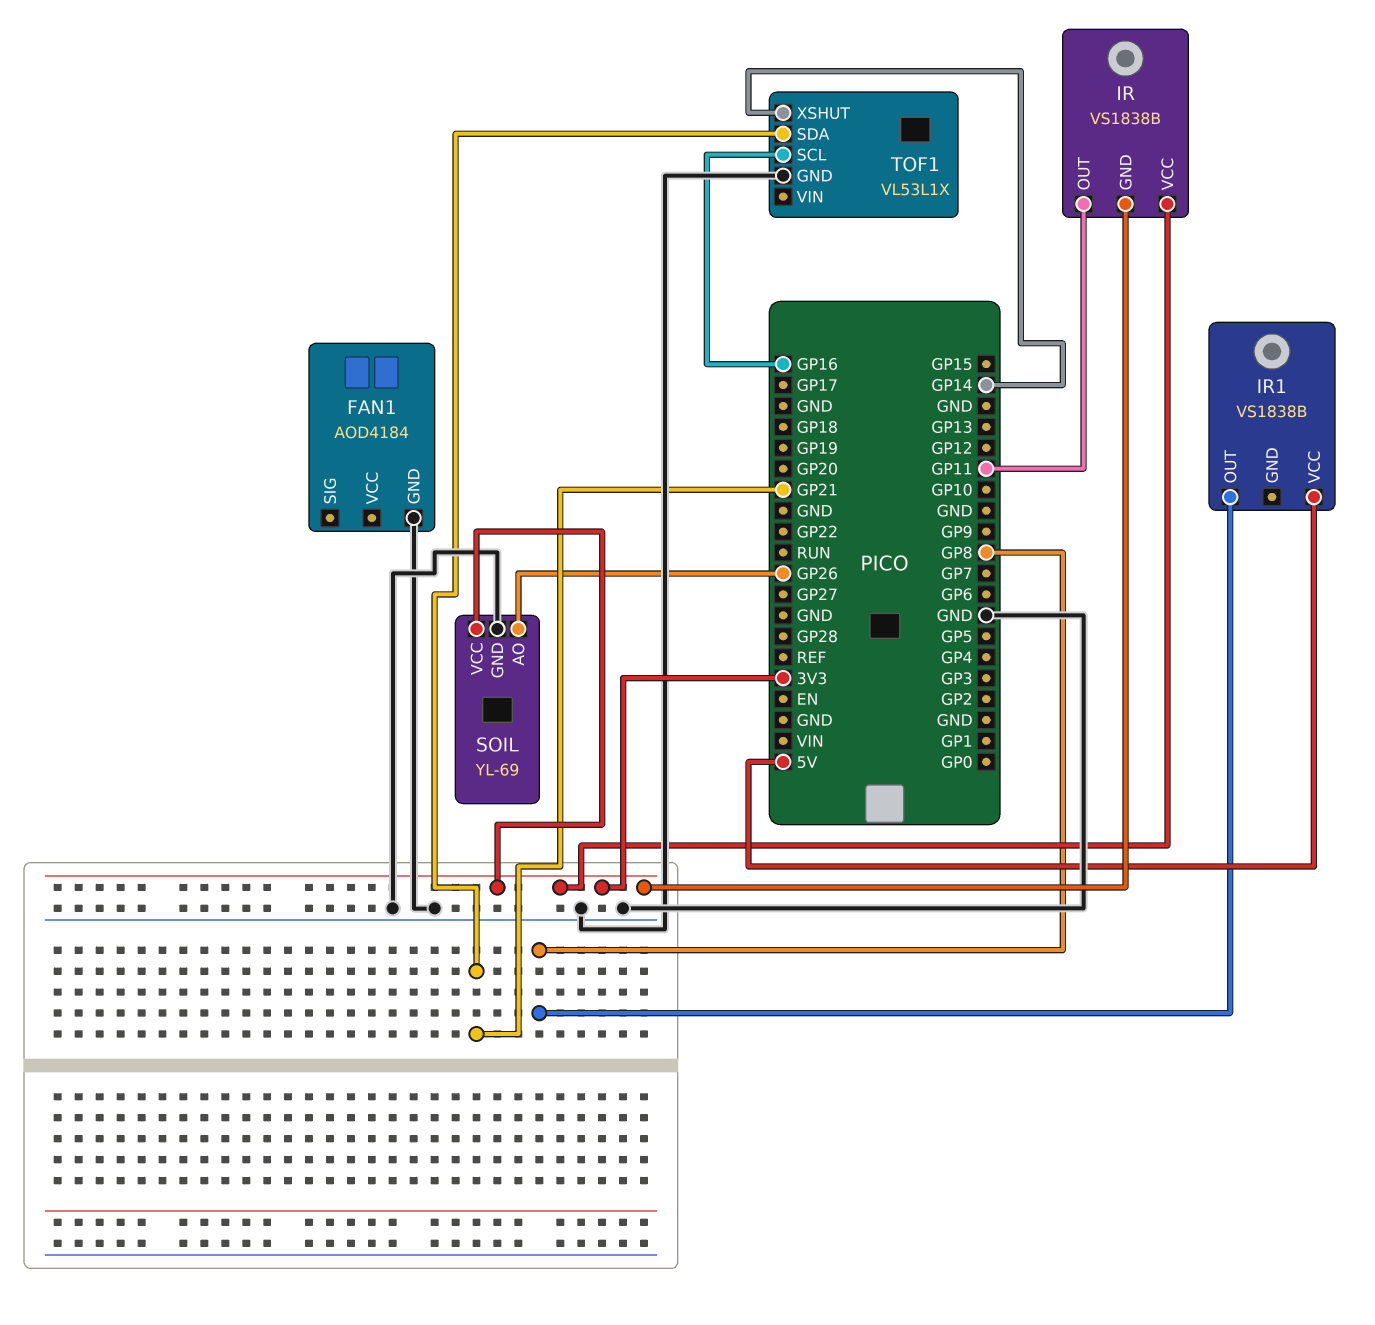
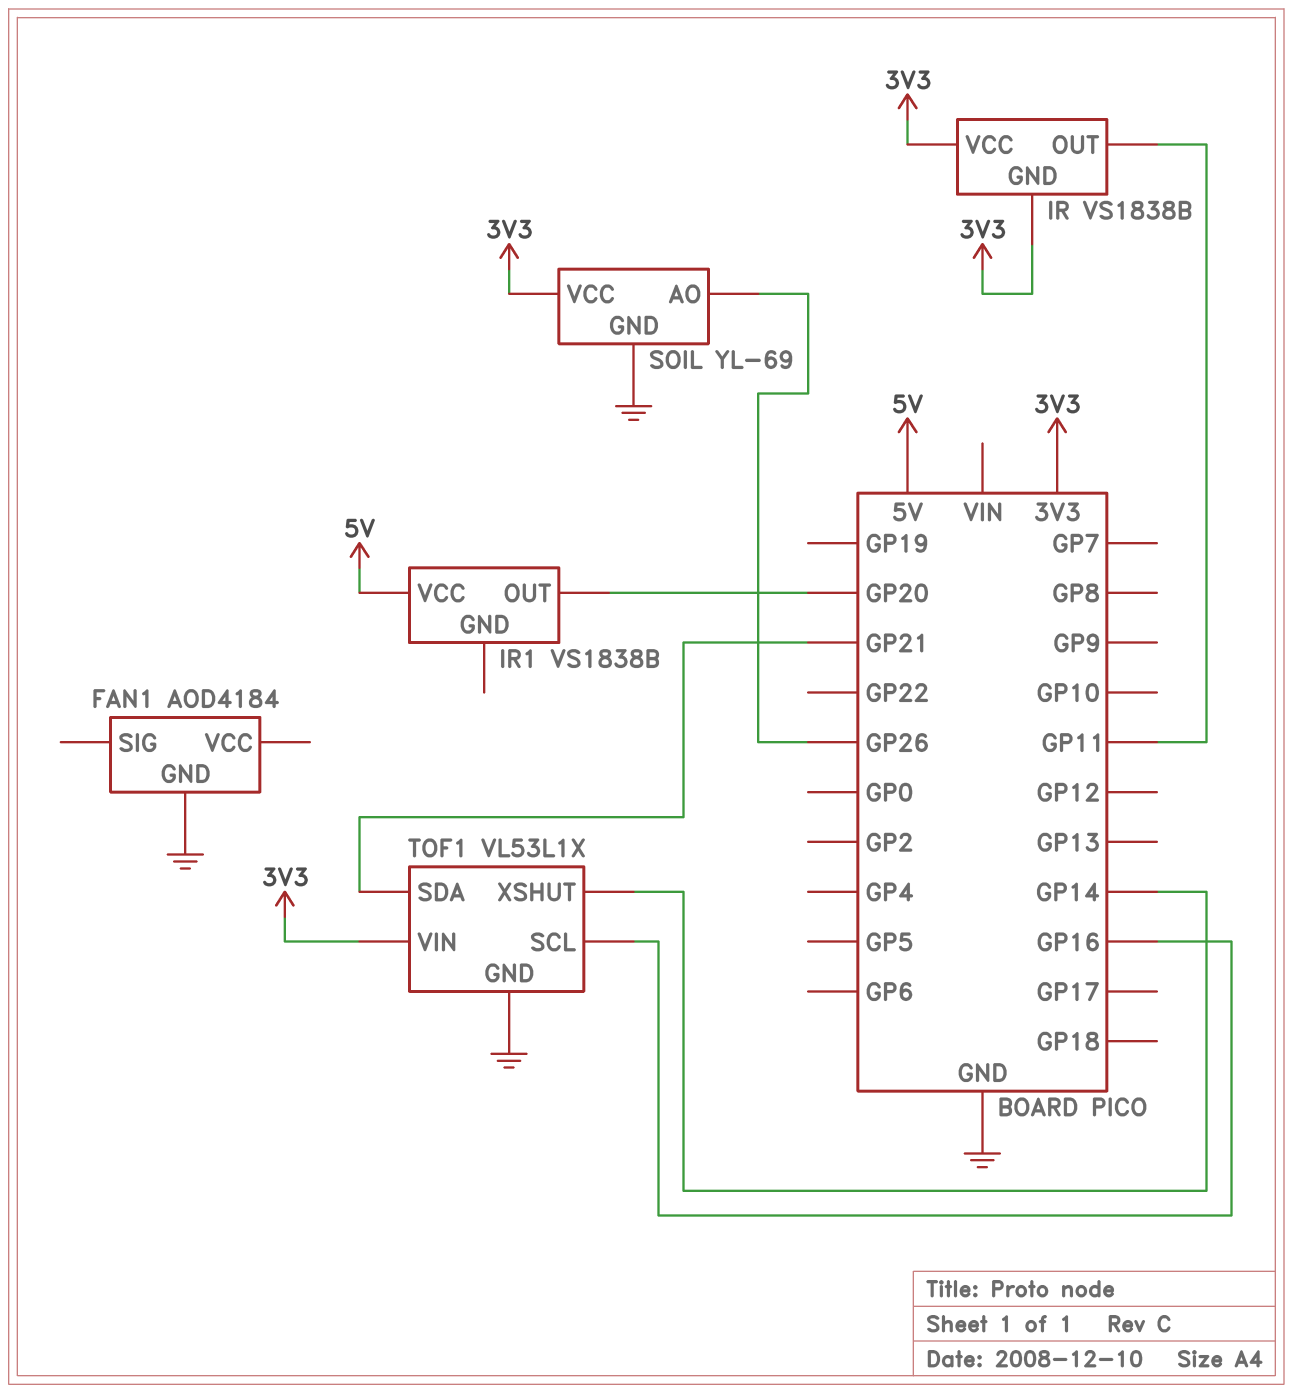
IR1 pin OUT: GP8 -> GP20
TOF1 pin VIN: none -> 3V3

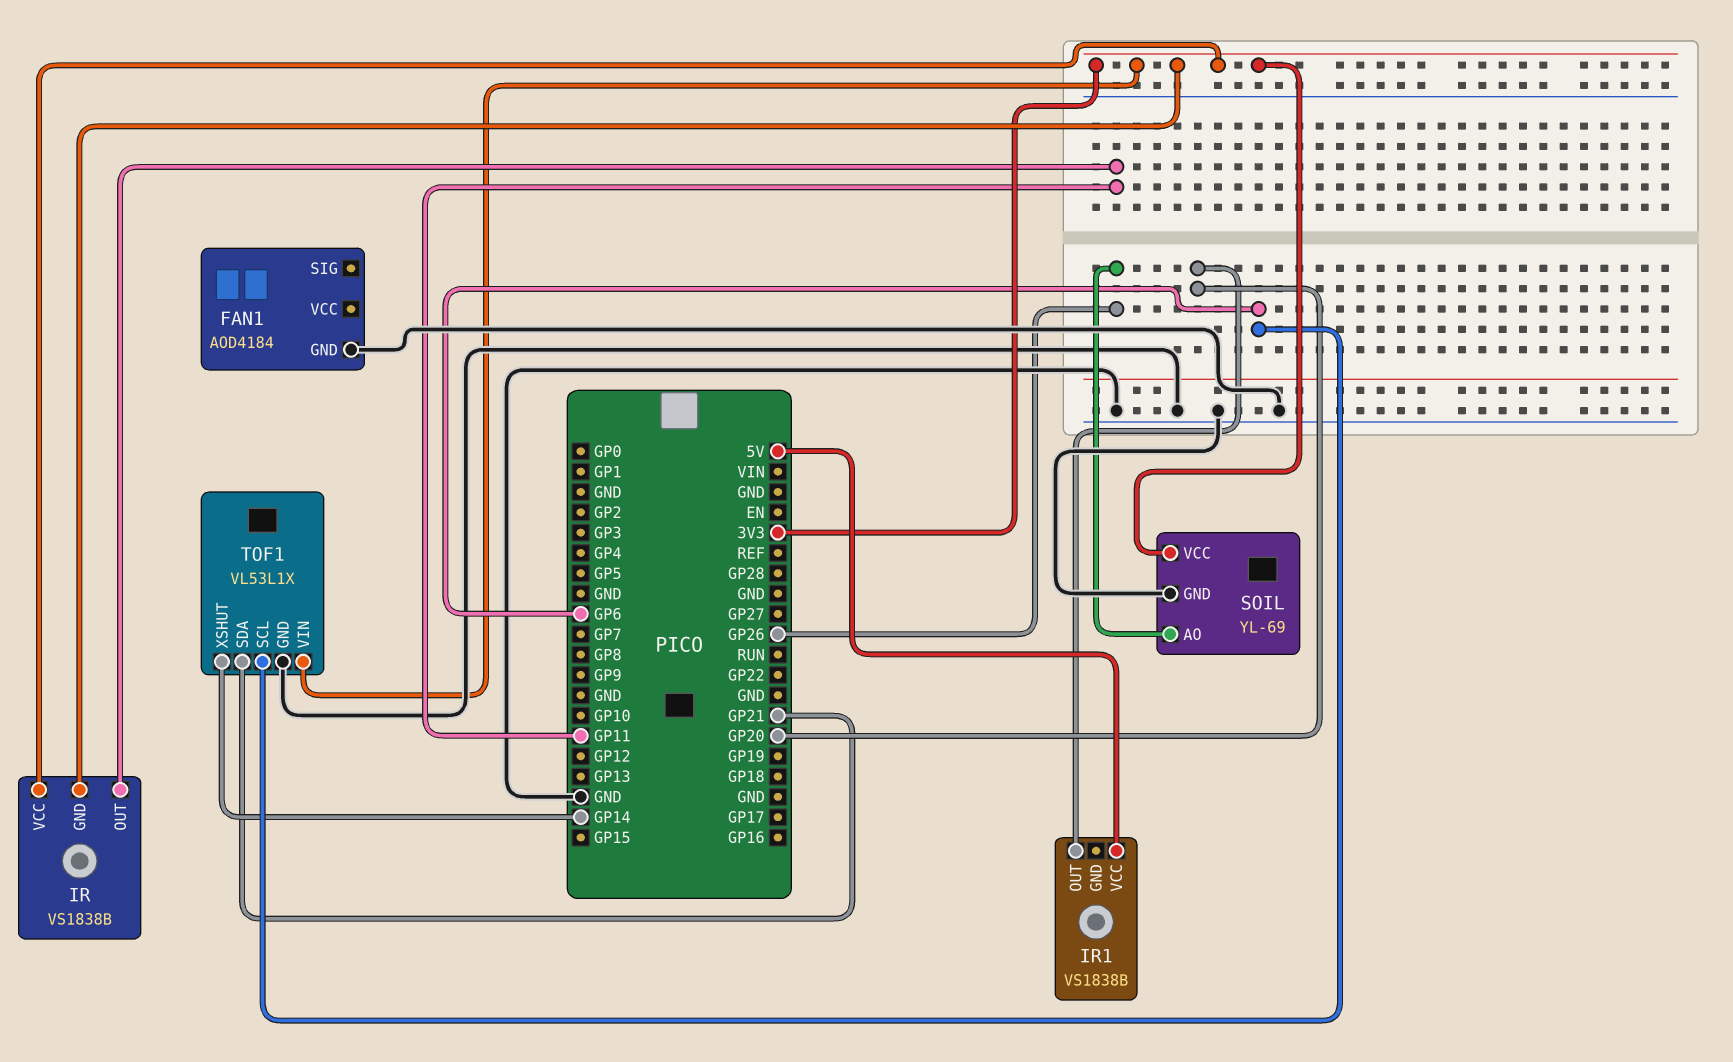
TOF1 pin SCL: GP16 -> GP6

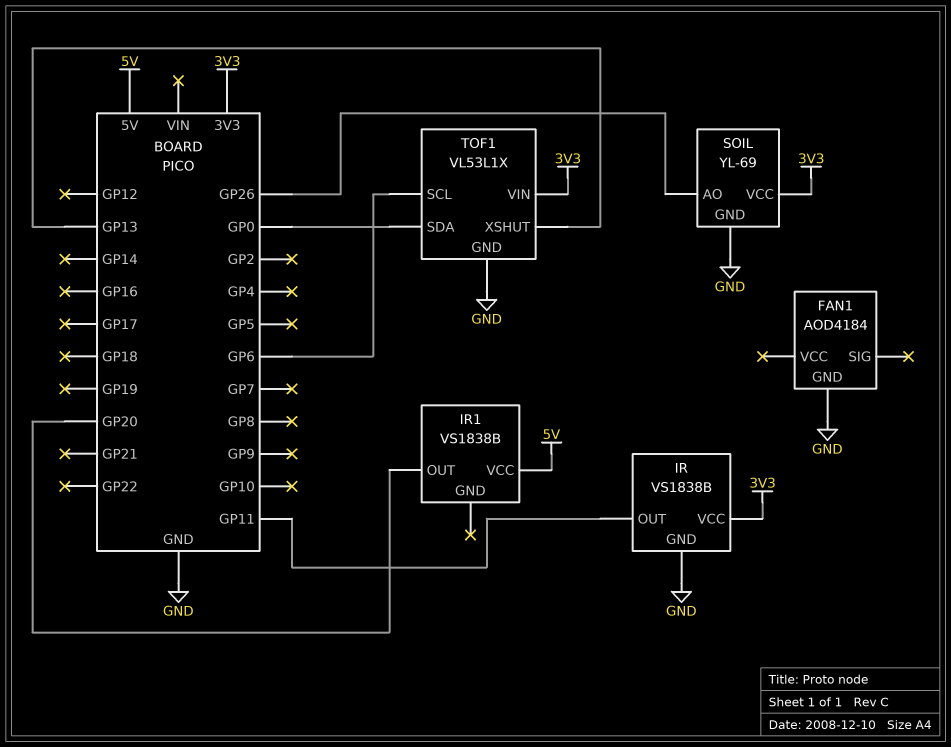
IR pin GND: 3V3 -> GND
TOF1 pin SDA: GP21 -> GP0
TOF1 pin XSHUT: GP14 -> GP13

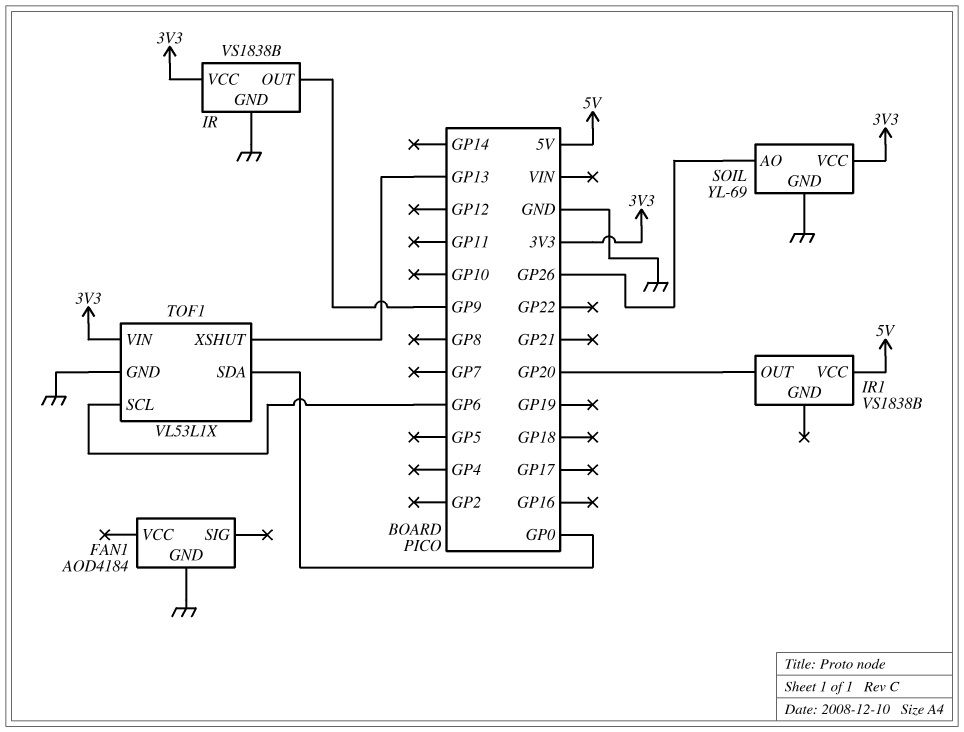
IR pin OUT: GP11 -> GP9

